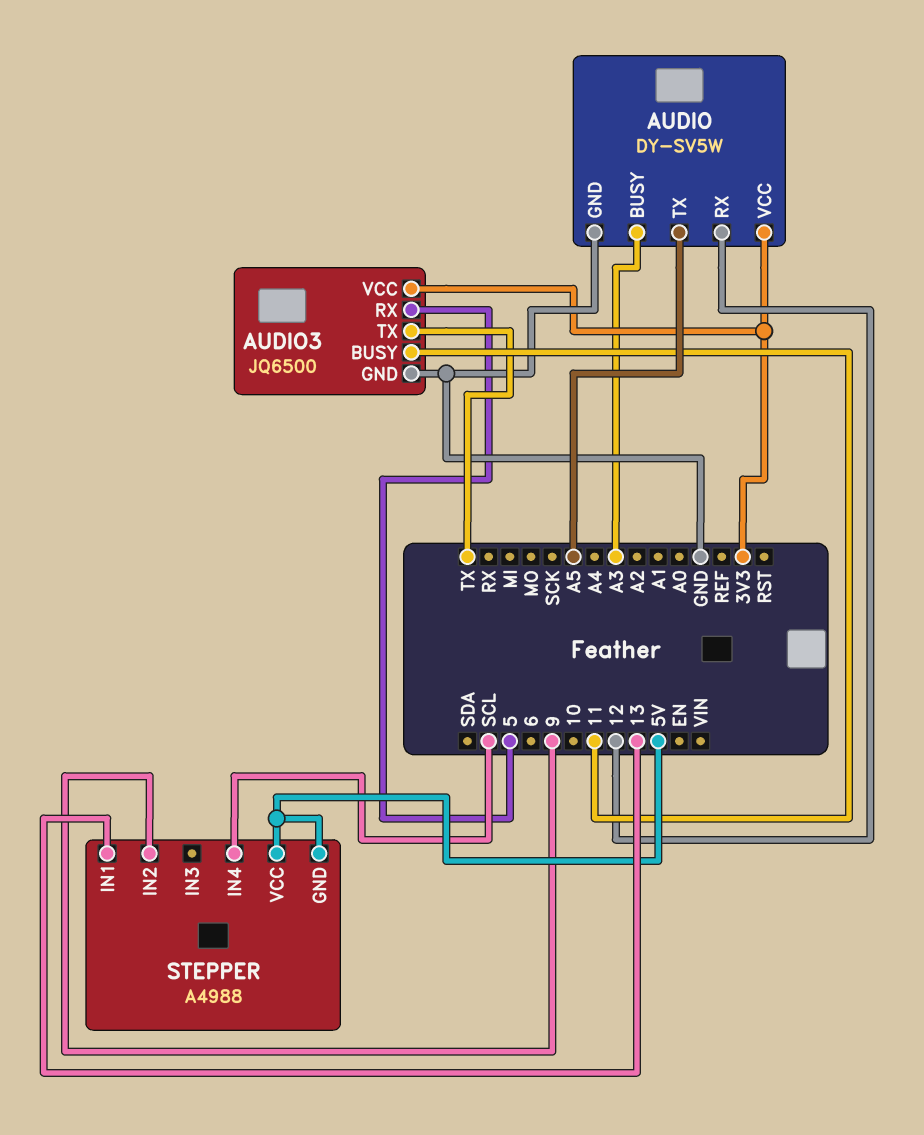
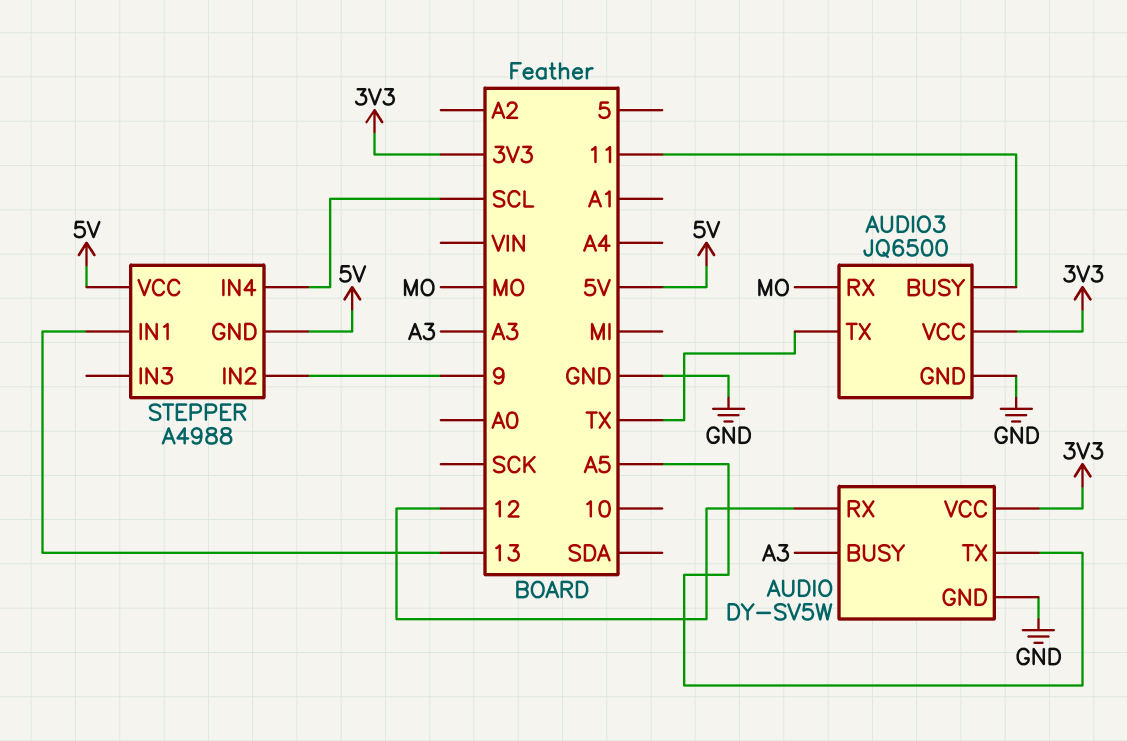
AUDIO3 pin RX: 5 -> MO

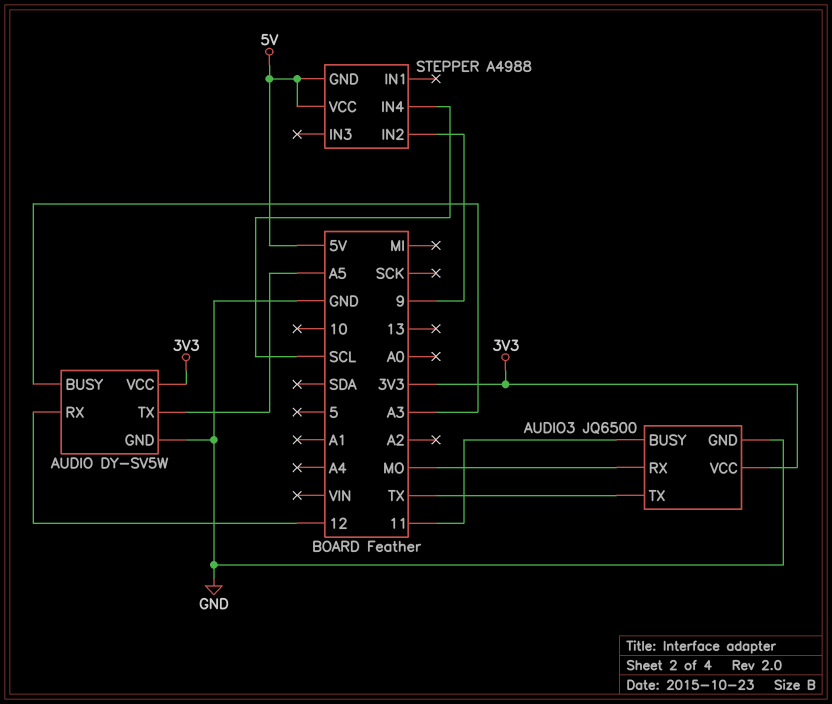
STEPPER pin IN1: 13 -> none

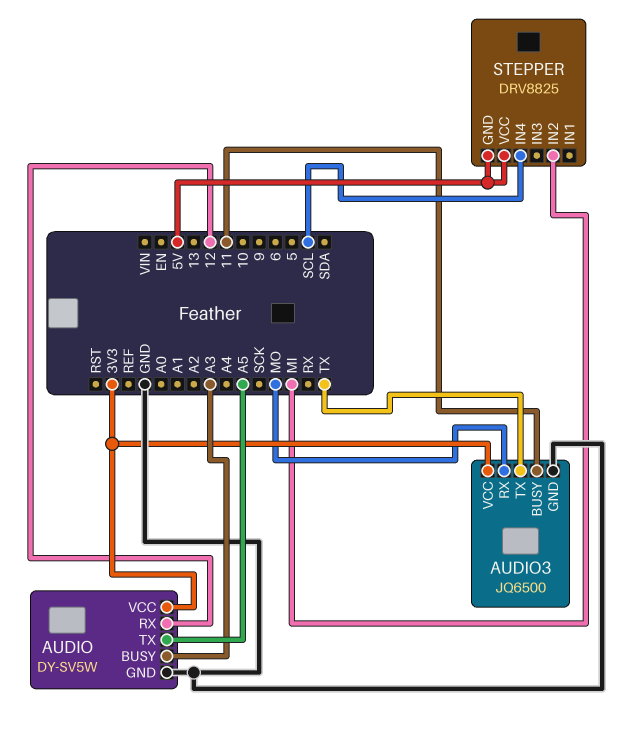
STEPPER: A4988 -> DRV8825
STEPPER pin IN2: 9 -> MI

